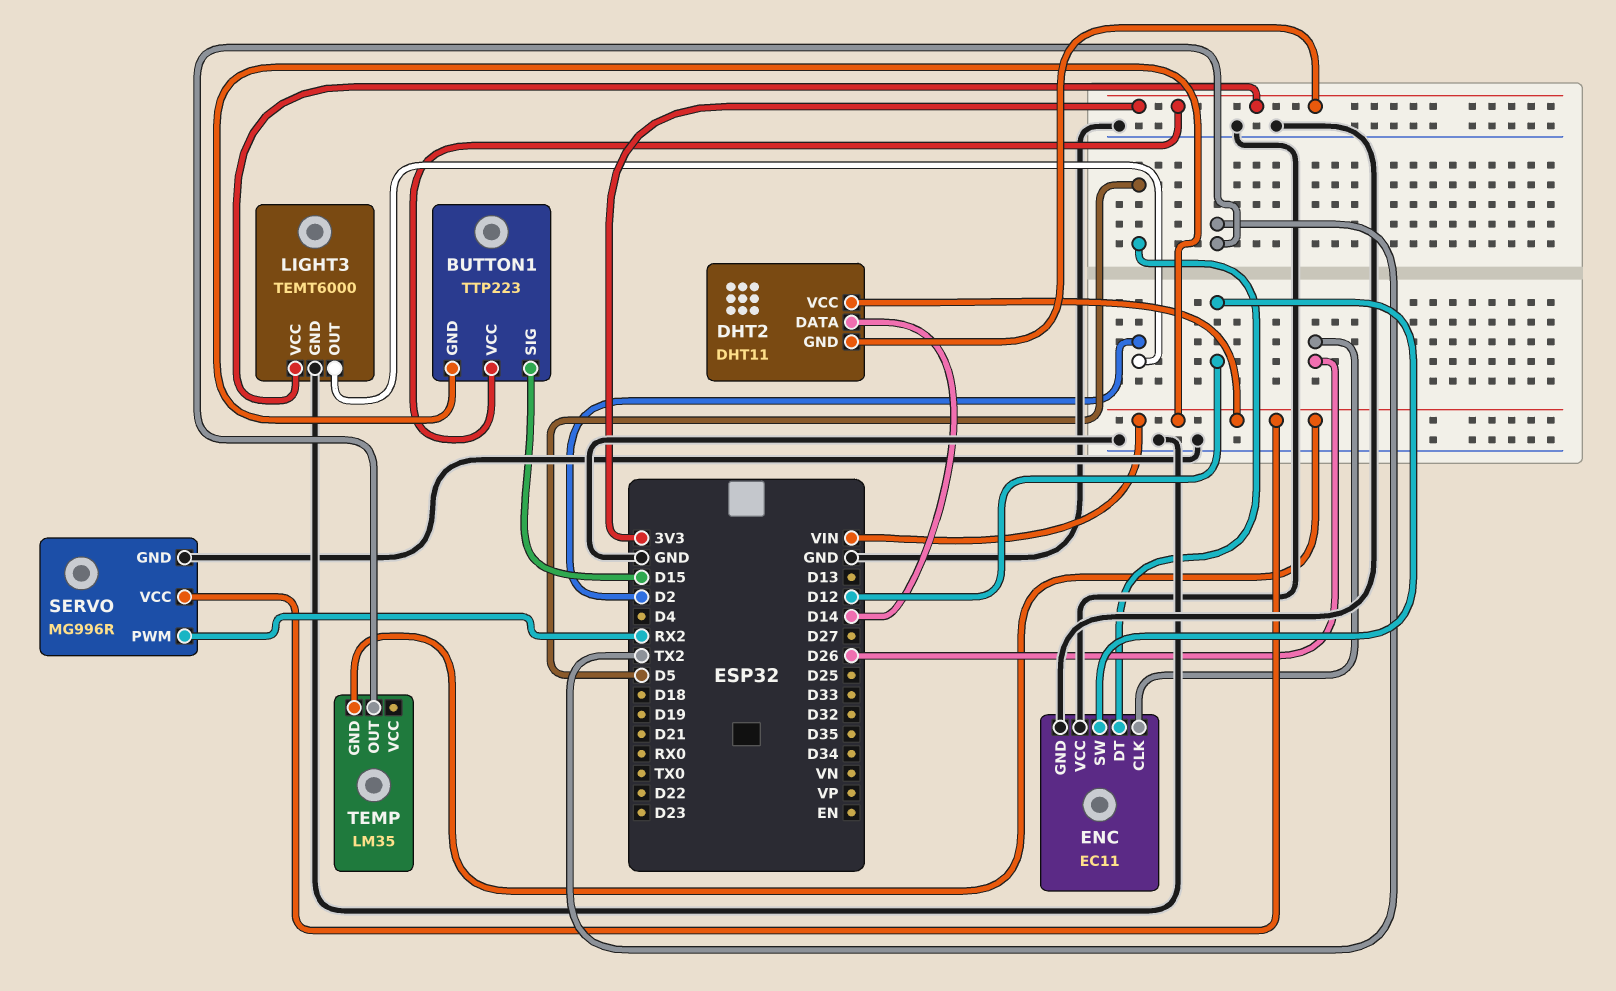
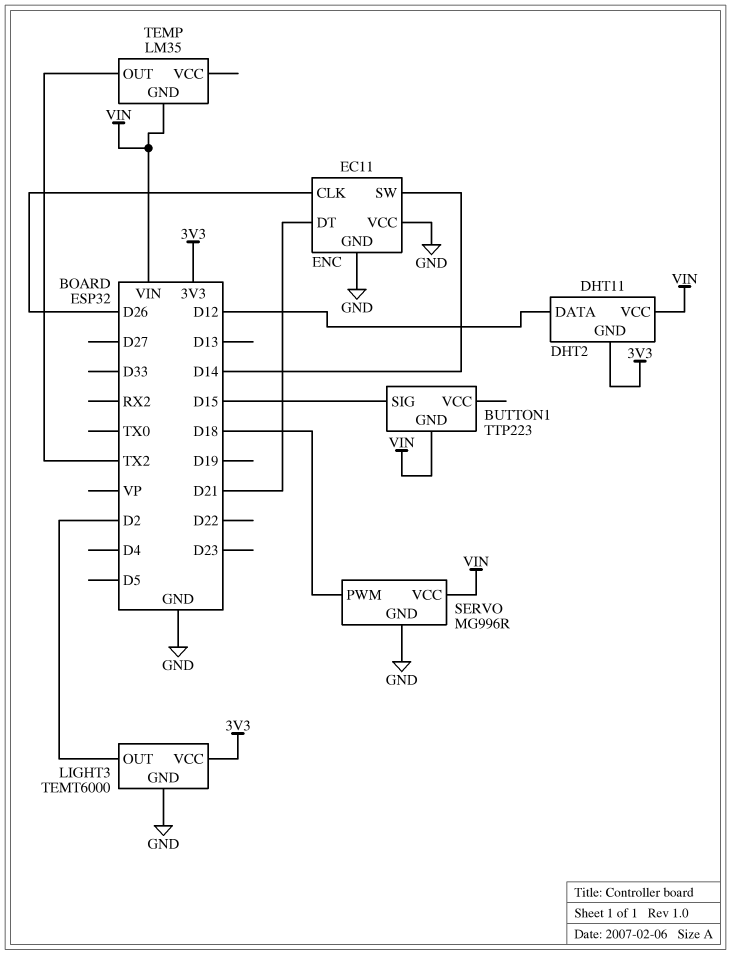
BUTTON1 pin VCC: 3V3 -> none
DHT2 pin DATA: D14 -> D12
ENC pin DT: D5 -> D21
ENC pin SW: D12 -> D14
SERVO pin PWM: RX2 -> D18

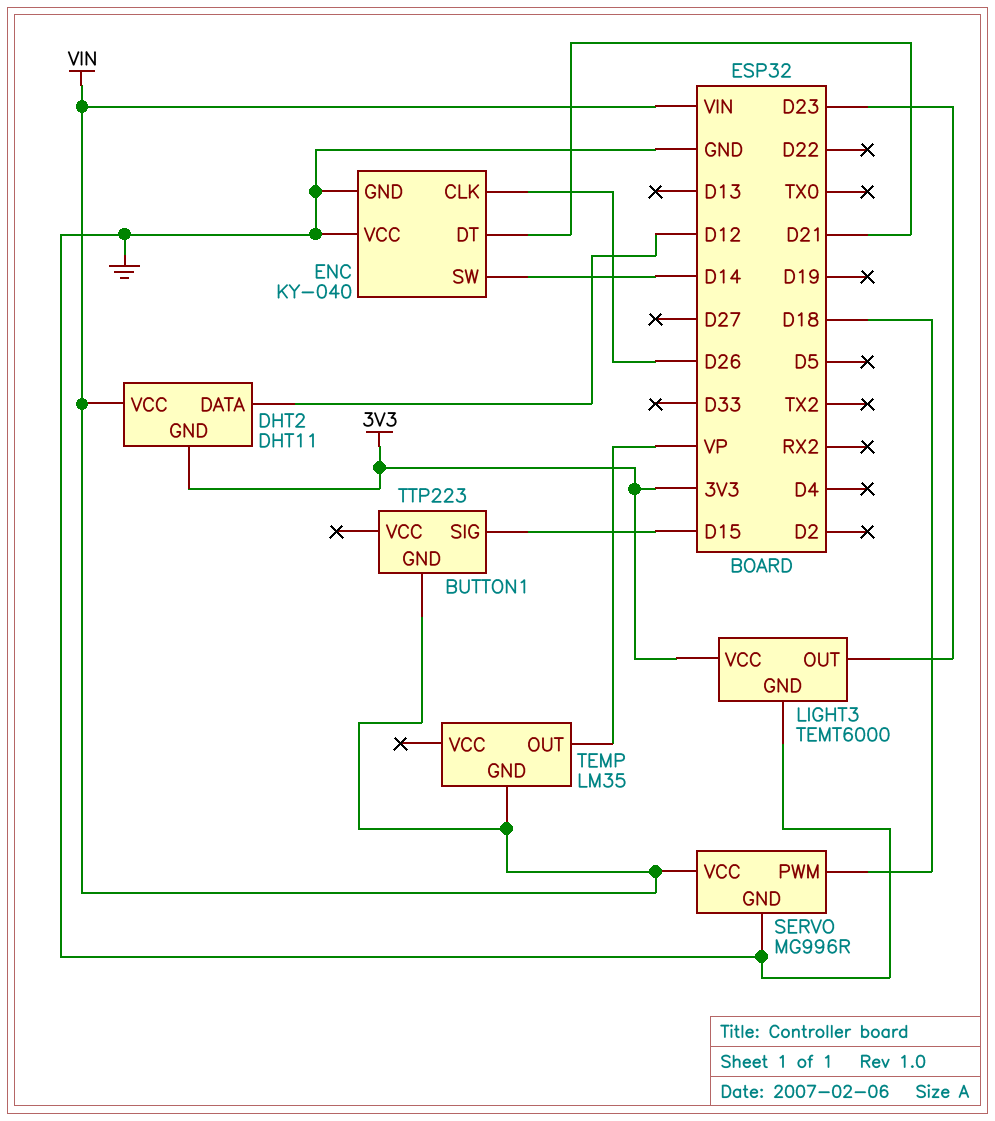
ENC: EC11 -> KY-040
LIGHT3 pin OUT: D2 -> D23
TEMP pin OUT: TX2 -> VP

